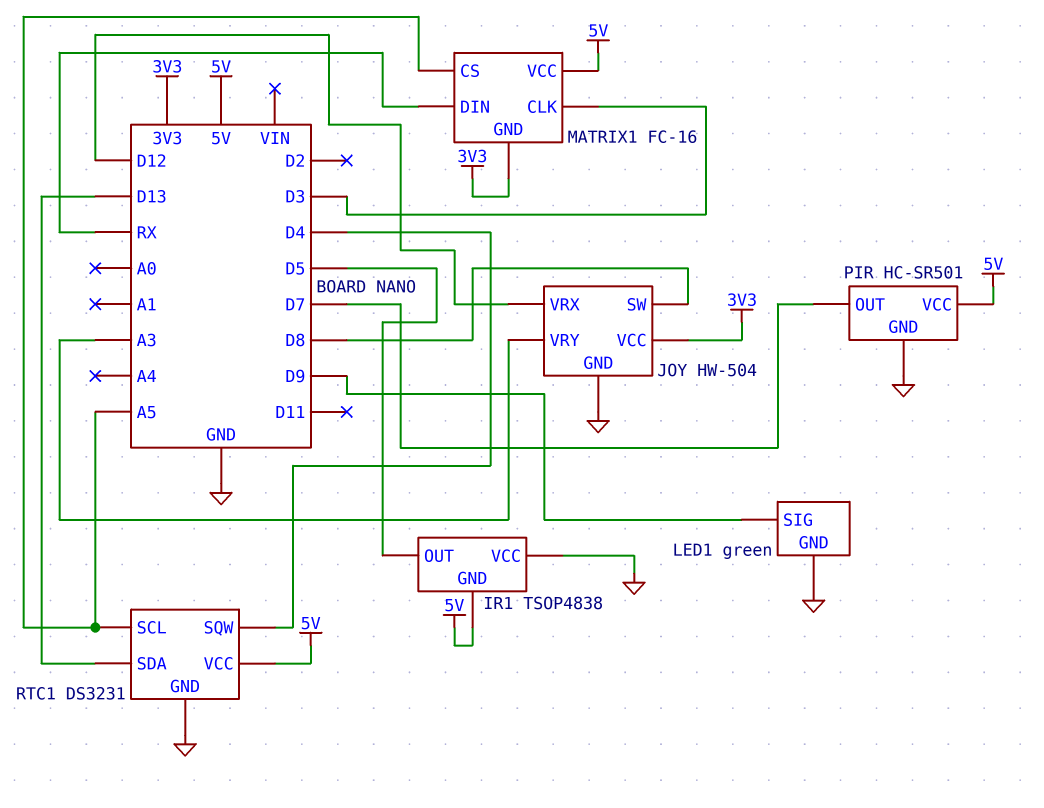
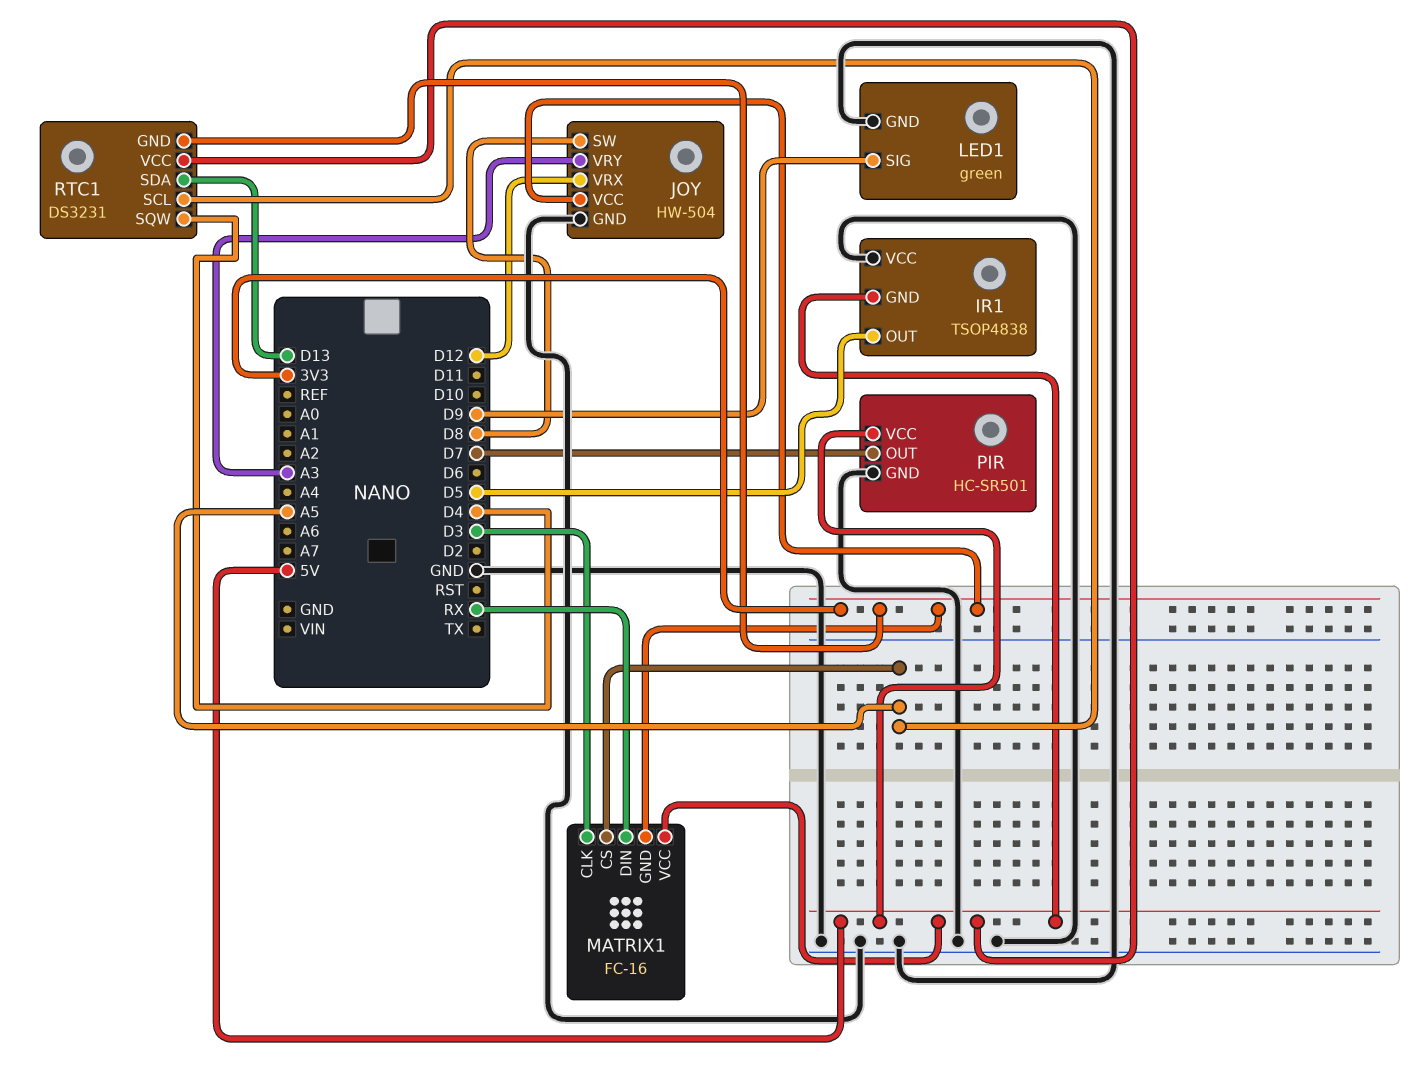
RTC1 pin GND: GND -> 3V3

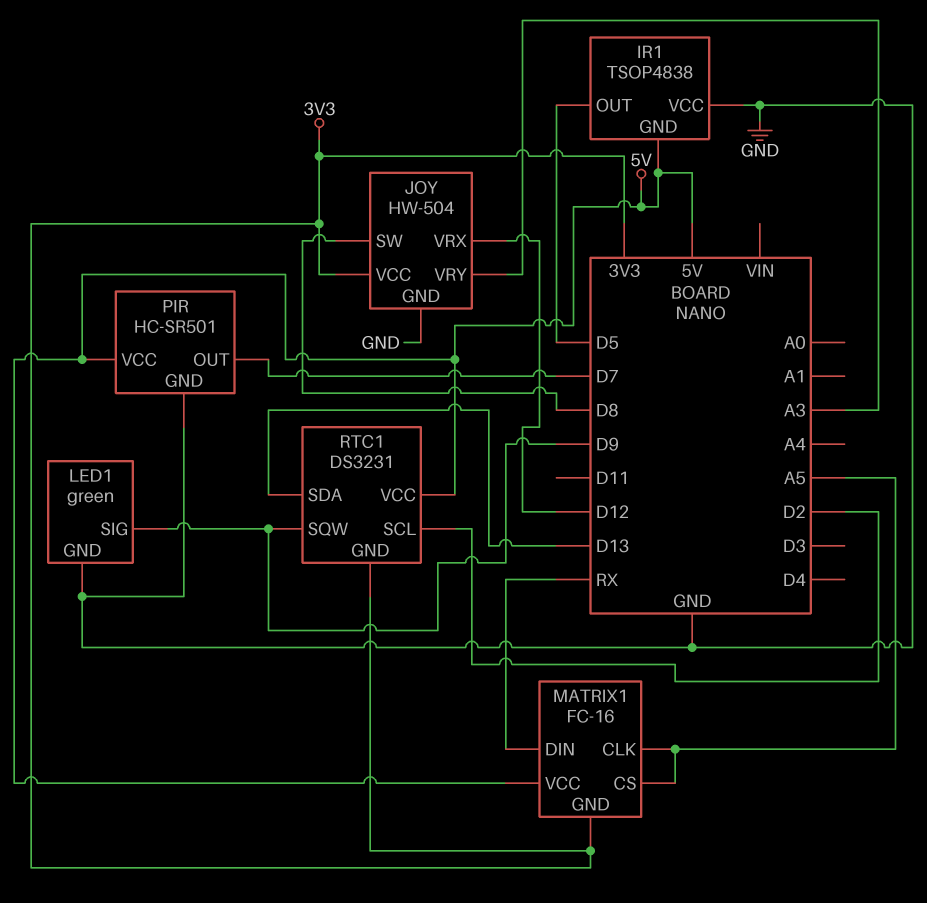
MATRIX1 pin CLK: D3 -> A5
RTC1 pin SCL: A5 -> D2
RTC1 pin SQW: D4 -> D9

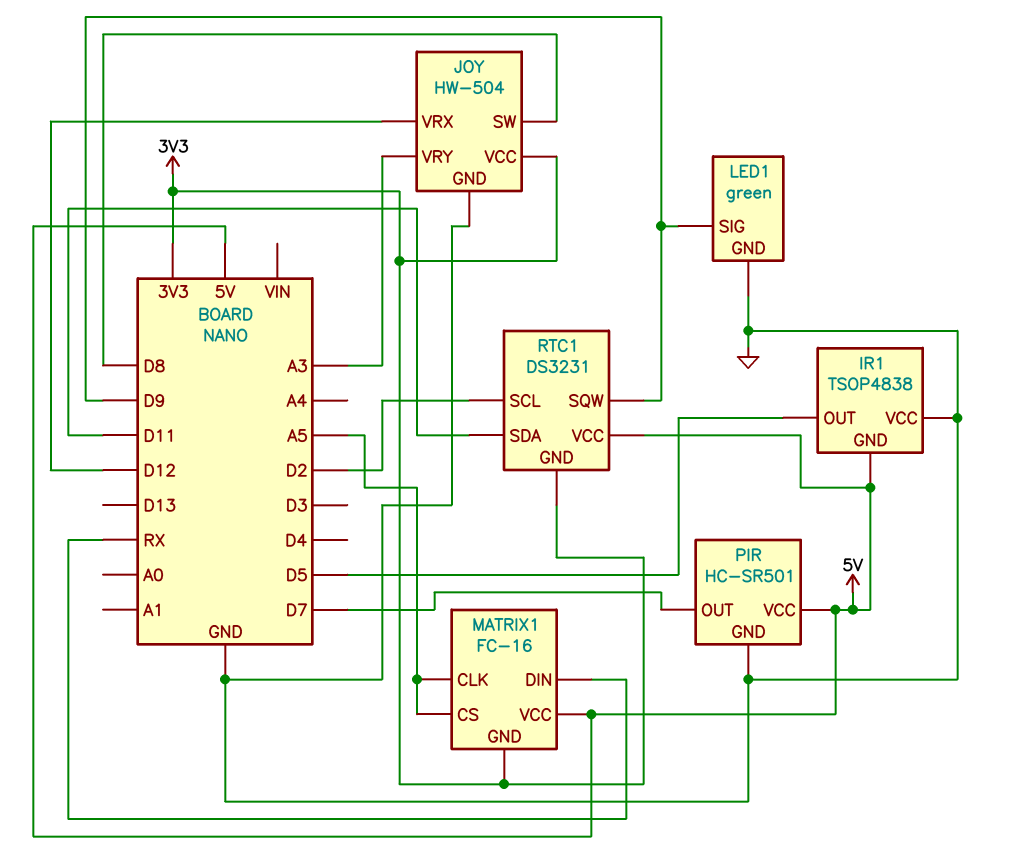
RTC1 pin SDA: D13 -> D11

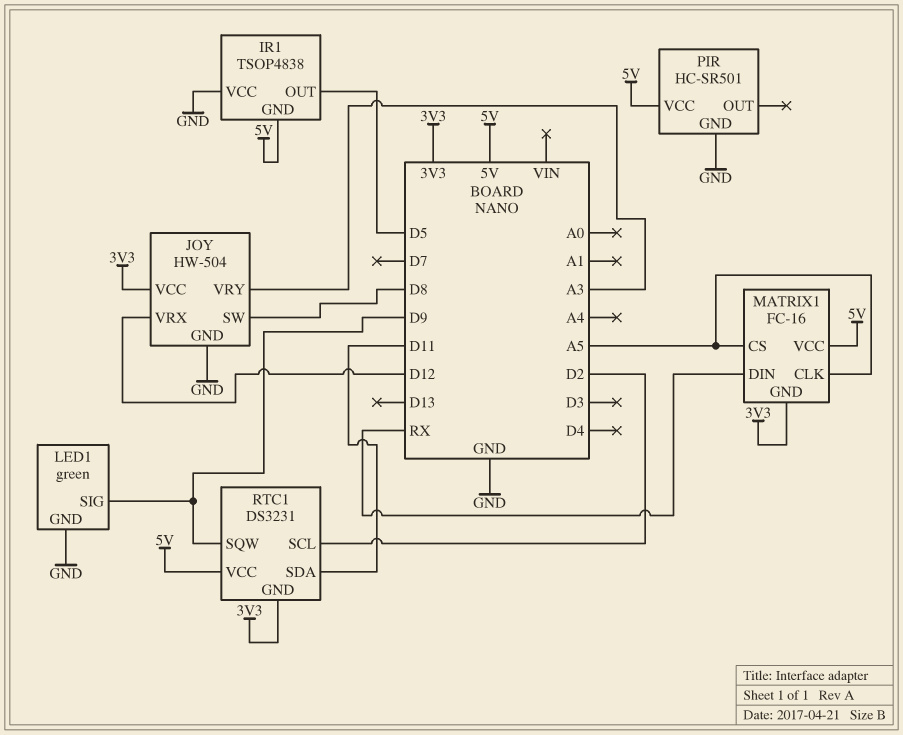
PIR pin OUT: D7 -> none

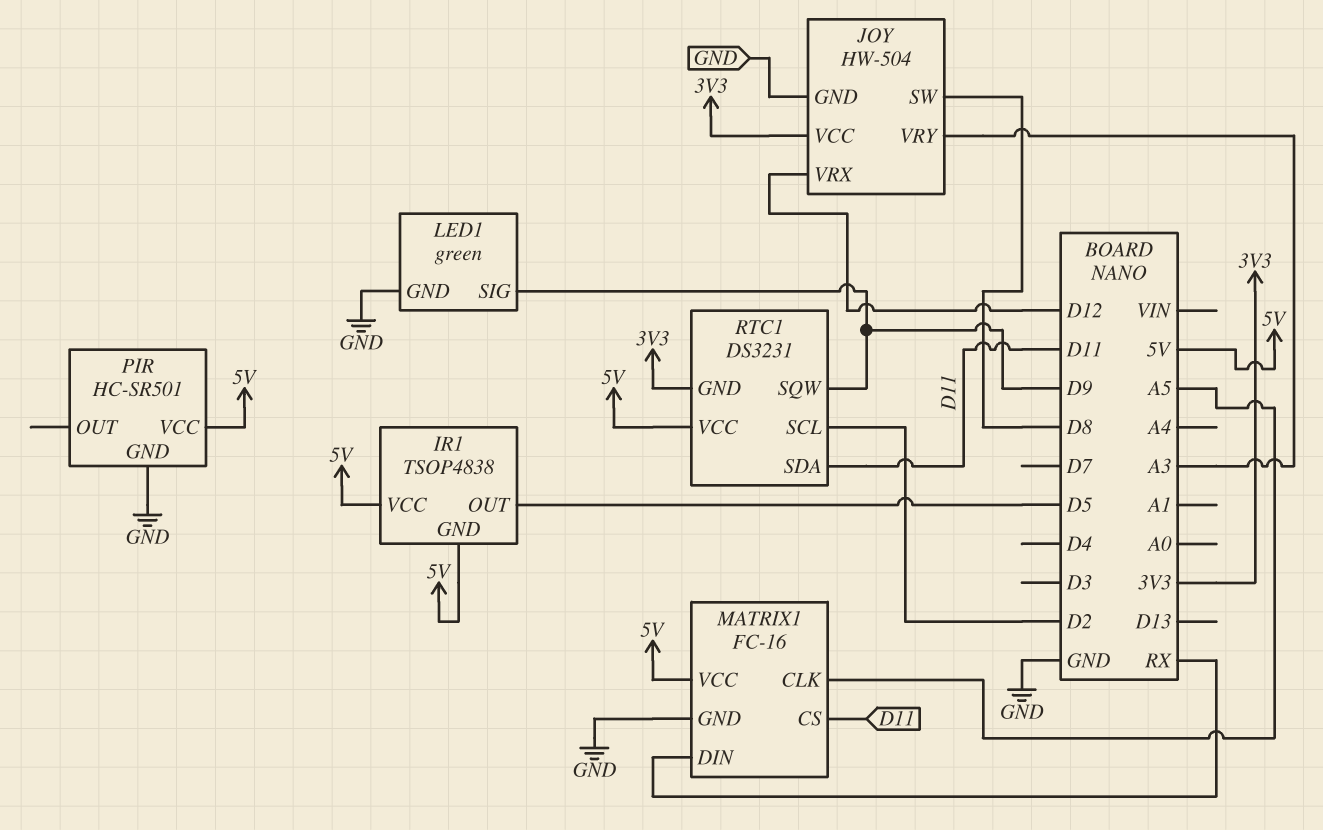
IR1 pin VCC: GND -> 5V
MATRIX1 pin CS: A5 -> D11
MATRIX1 pin GND: 3V3 -> GND

